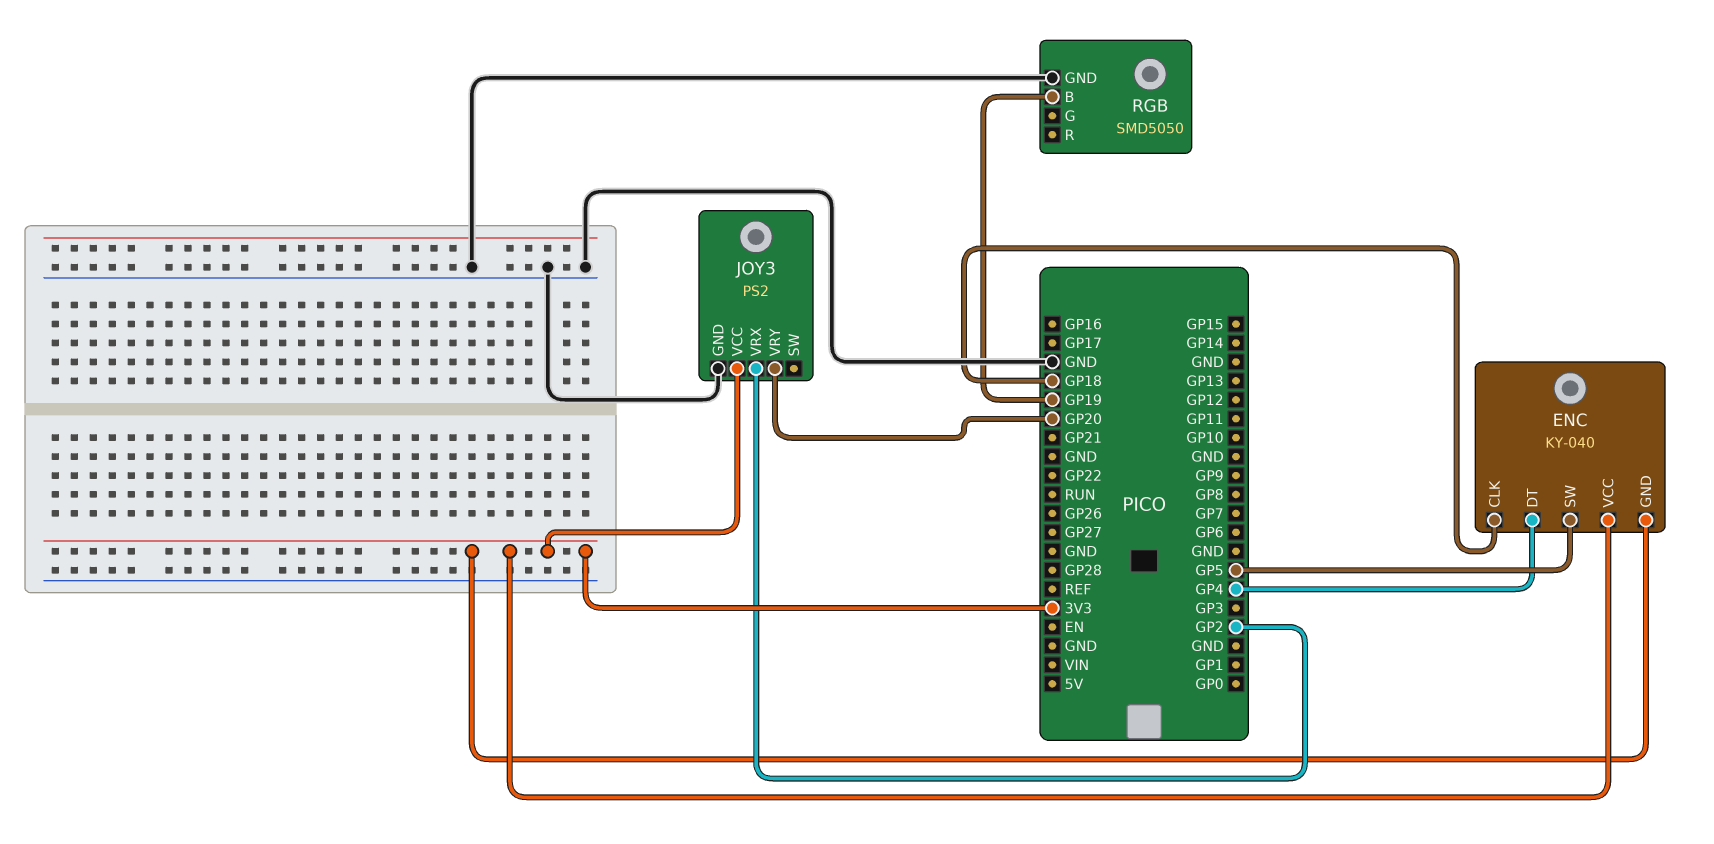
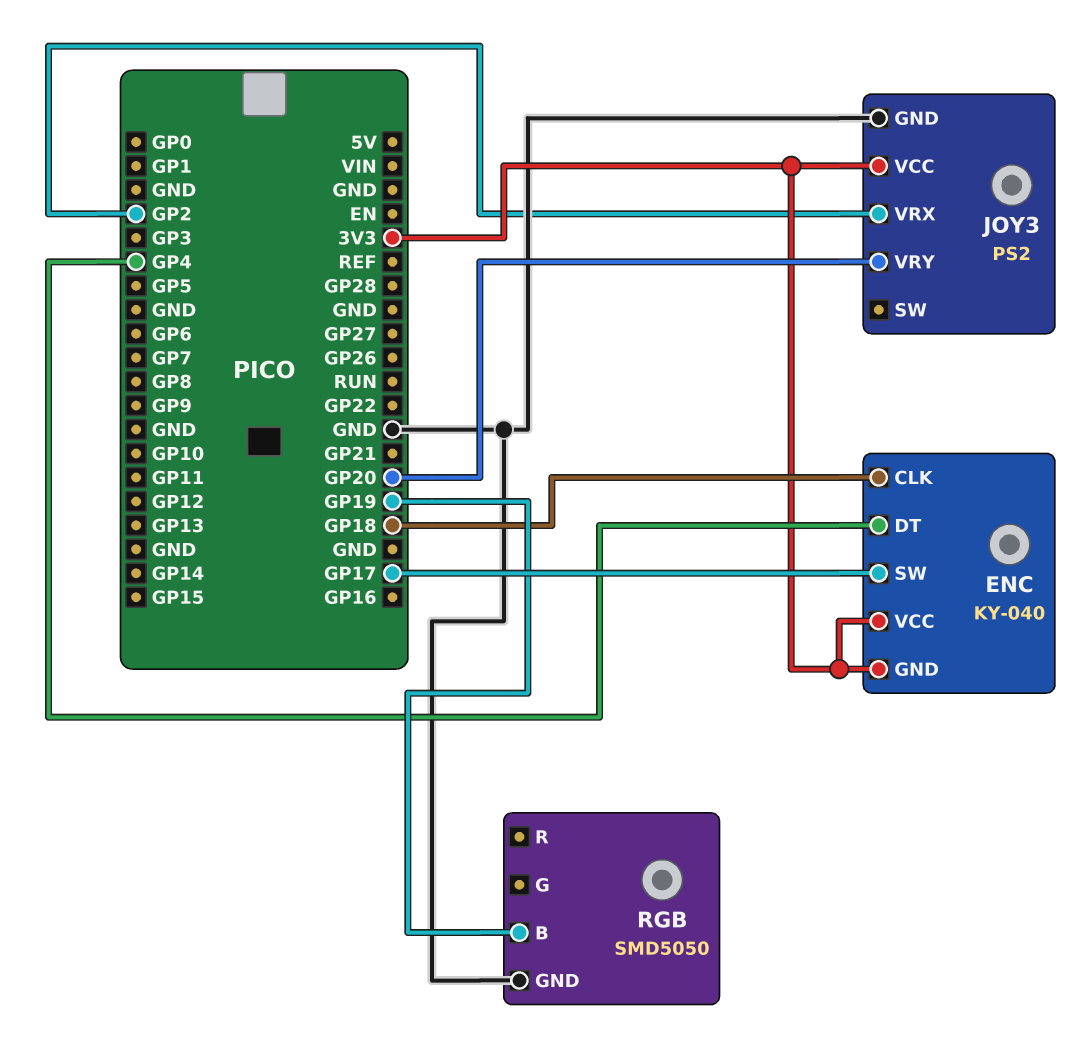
ENC pin SW: GP5 -> GP17

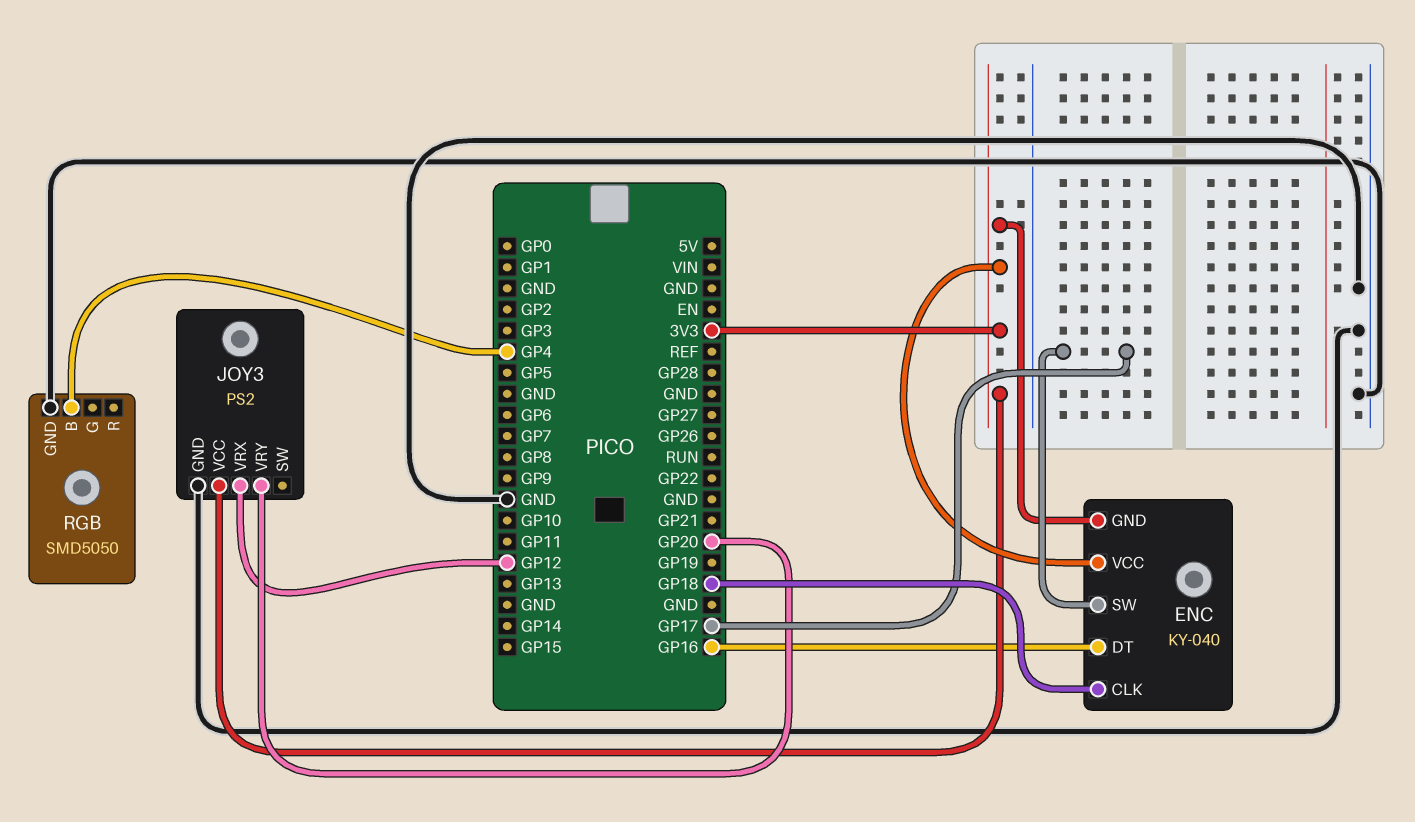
ENC pin DT: GP4 -> GP16
JOY3 pin VRX: GP2 -> GP12
RGB pin B: GP19 -> GP4

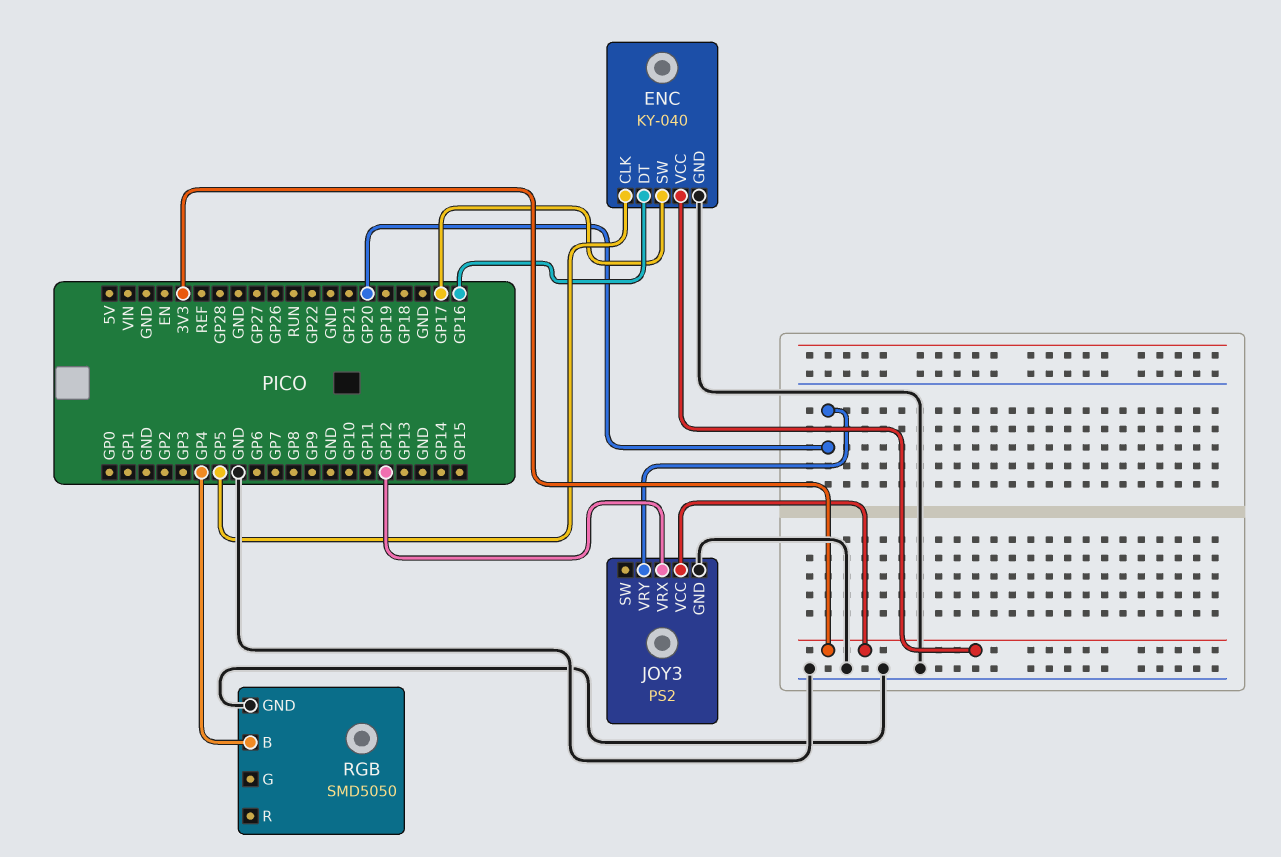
ENC pin CLK: GP18 -> GP5
ENC pin GND: 3V3 -> GND

